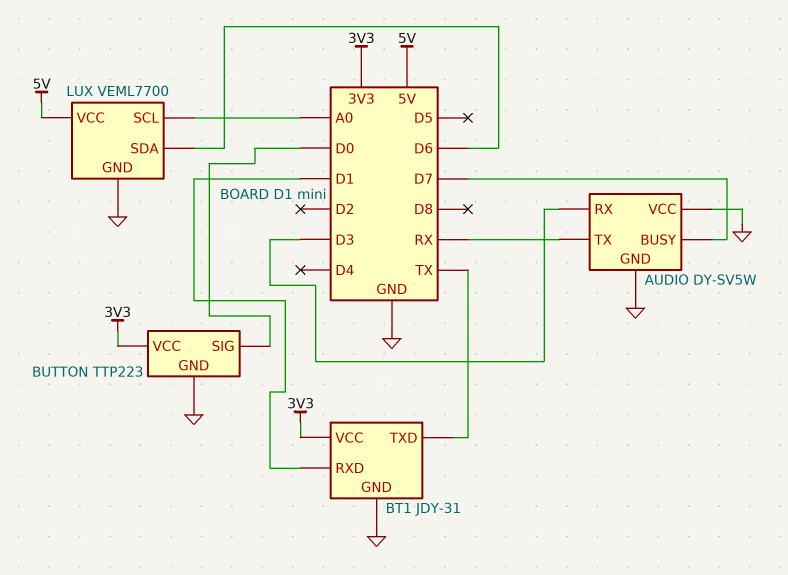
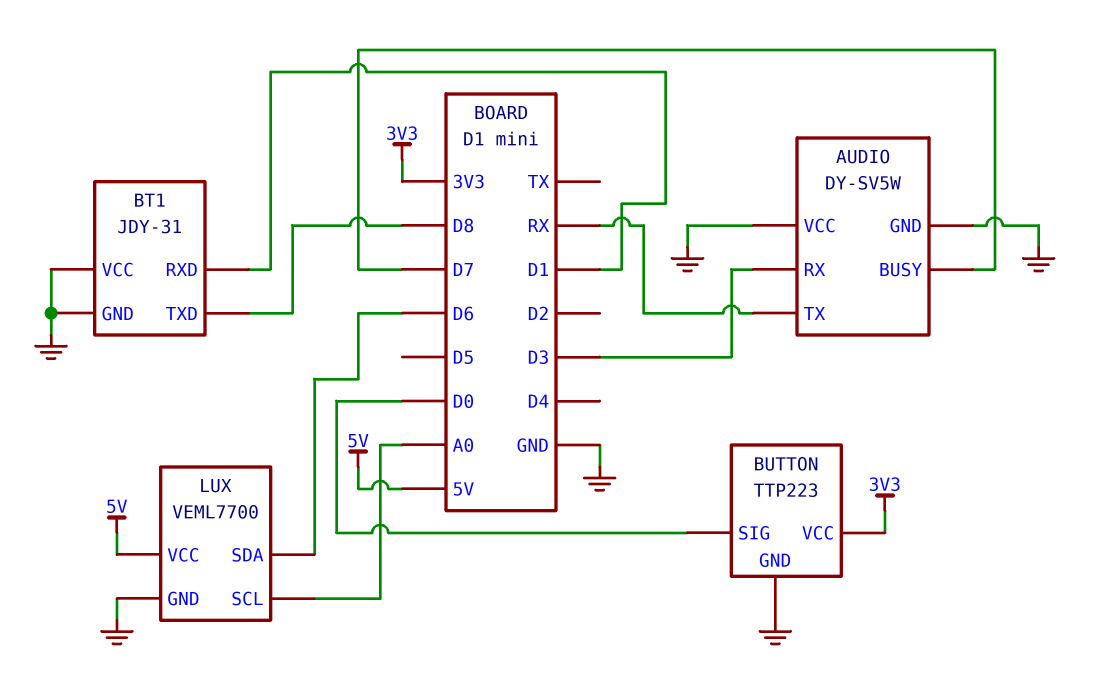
BT1 pin TXD: TX -> D8
BT1 pin VCC: 3V3 -> GND

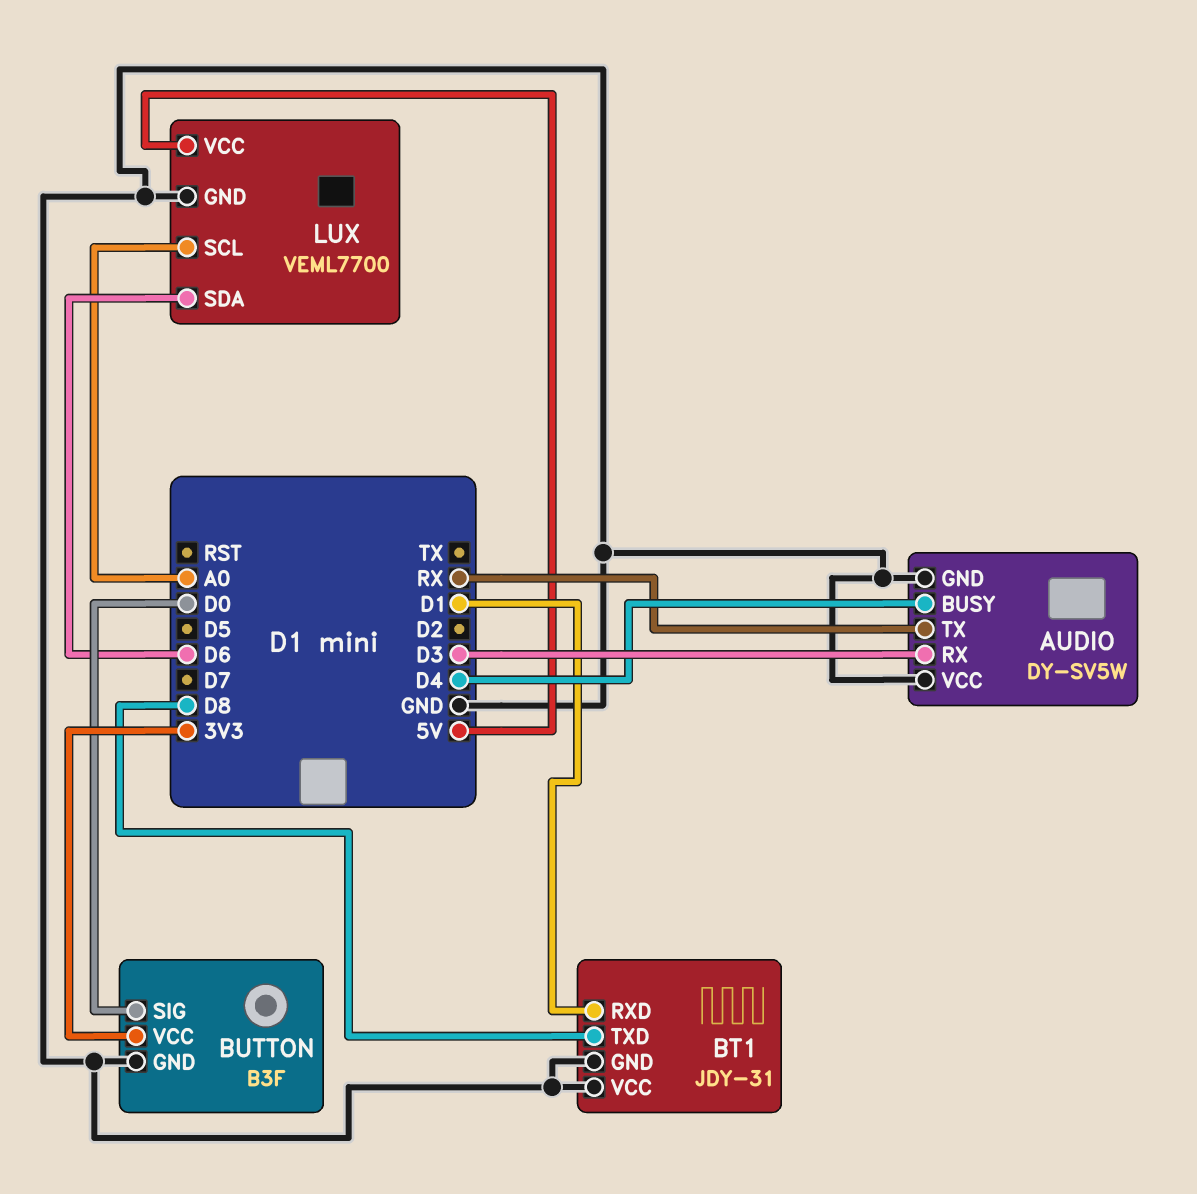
AUDIO pin BUSY: D7 -> D4
BUTTON: TTP223 -> B3F

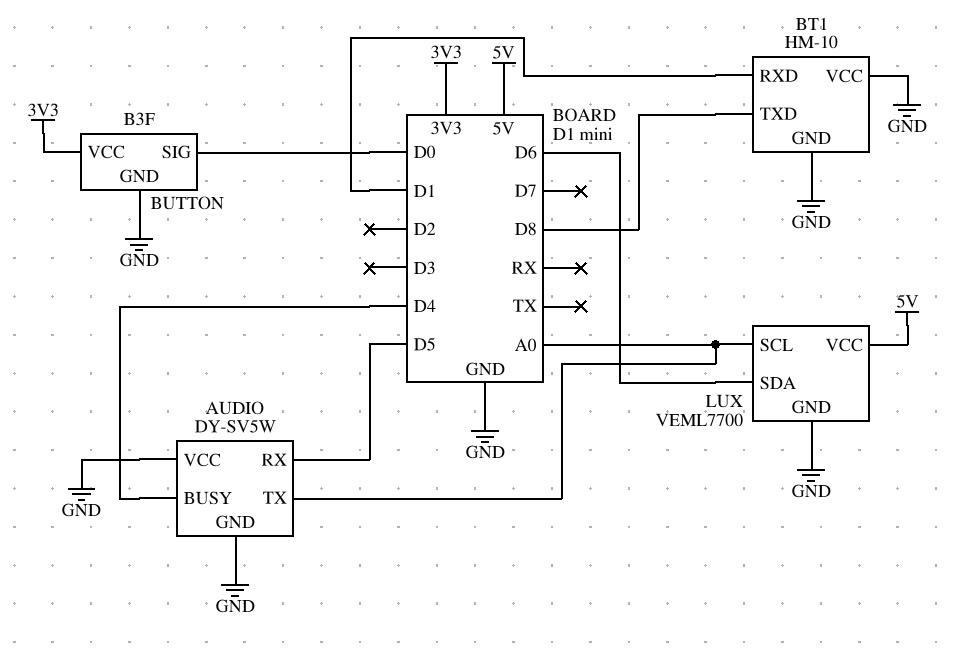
AUDIO pin RX: D3 -> D5
AUDIO pin TX: RX -> A0
BT1: JDY-31 -> HM-10

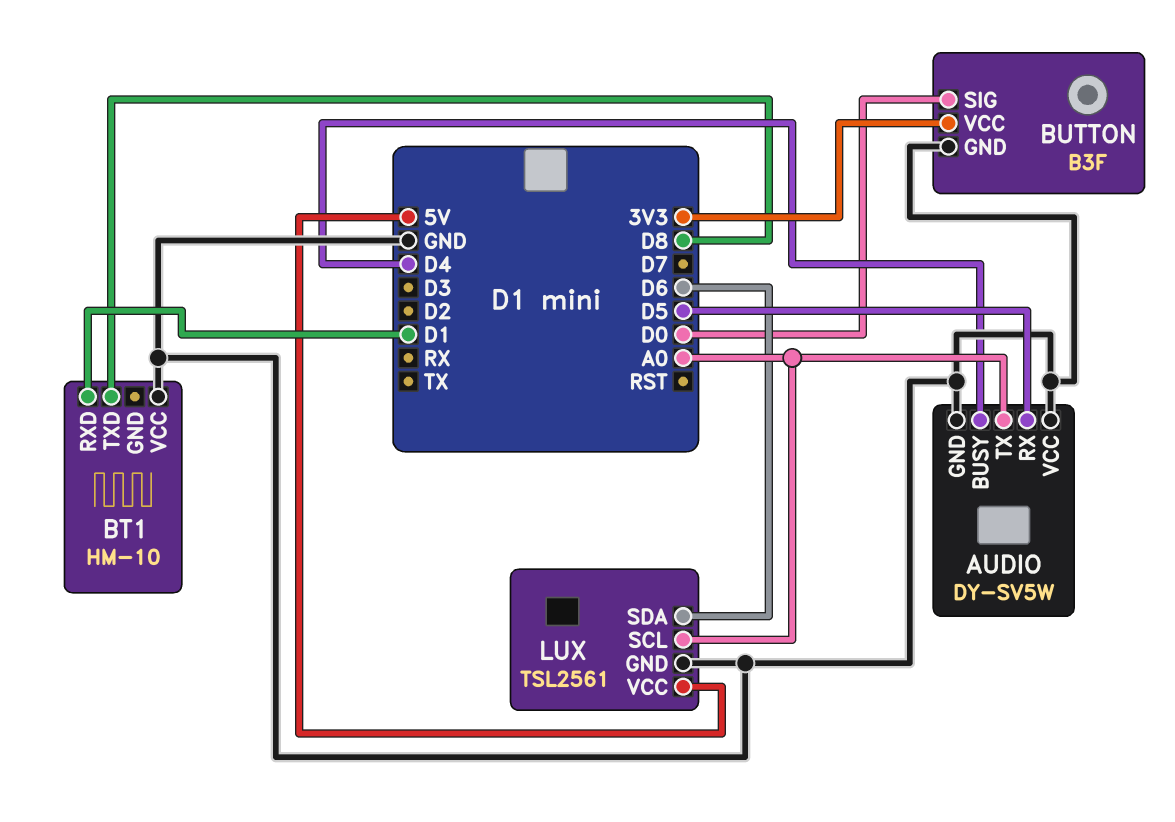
BT1 pin GND: GND -> none
LUX: VEML7700 -> TSL2561

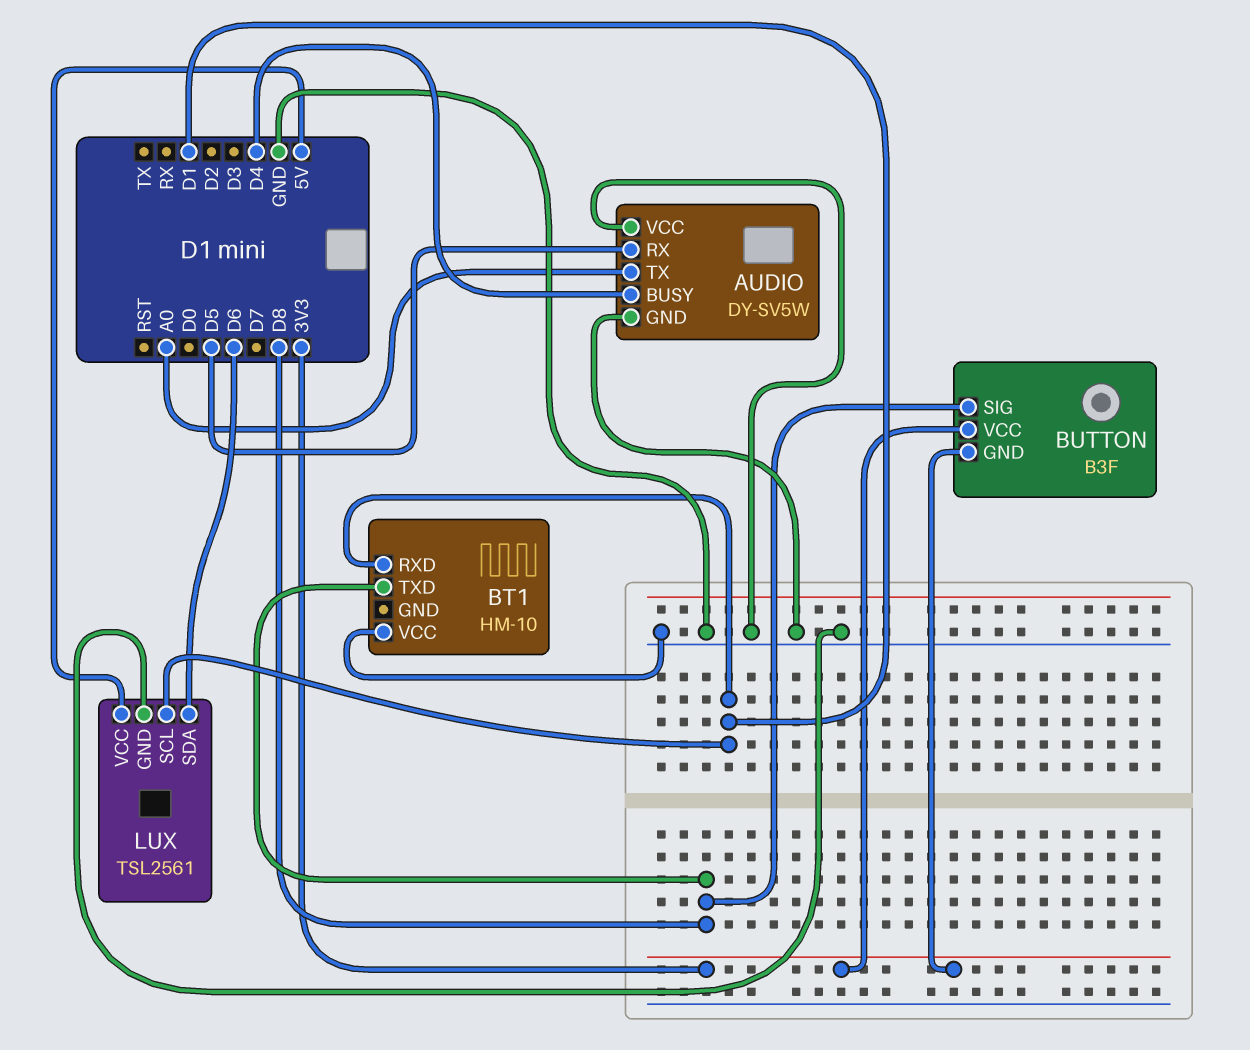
BUTTON pin GND: GND -> 3V3
BUTTON pin SIG: D0 -> D8
LUX pin SCL: A0 -> D1

